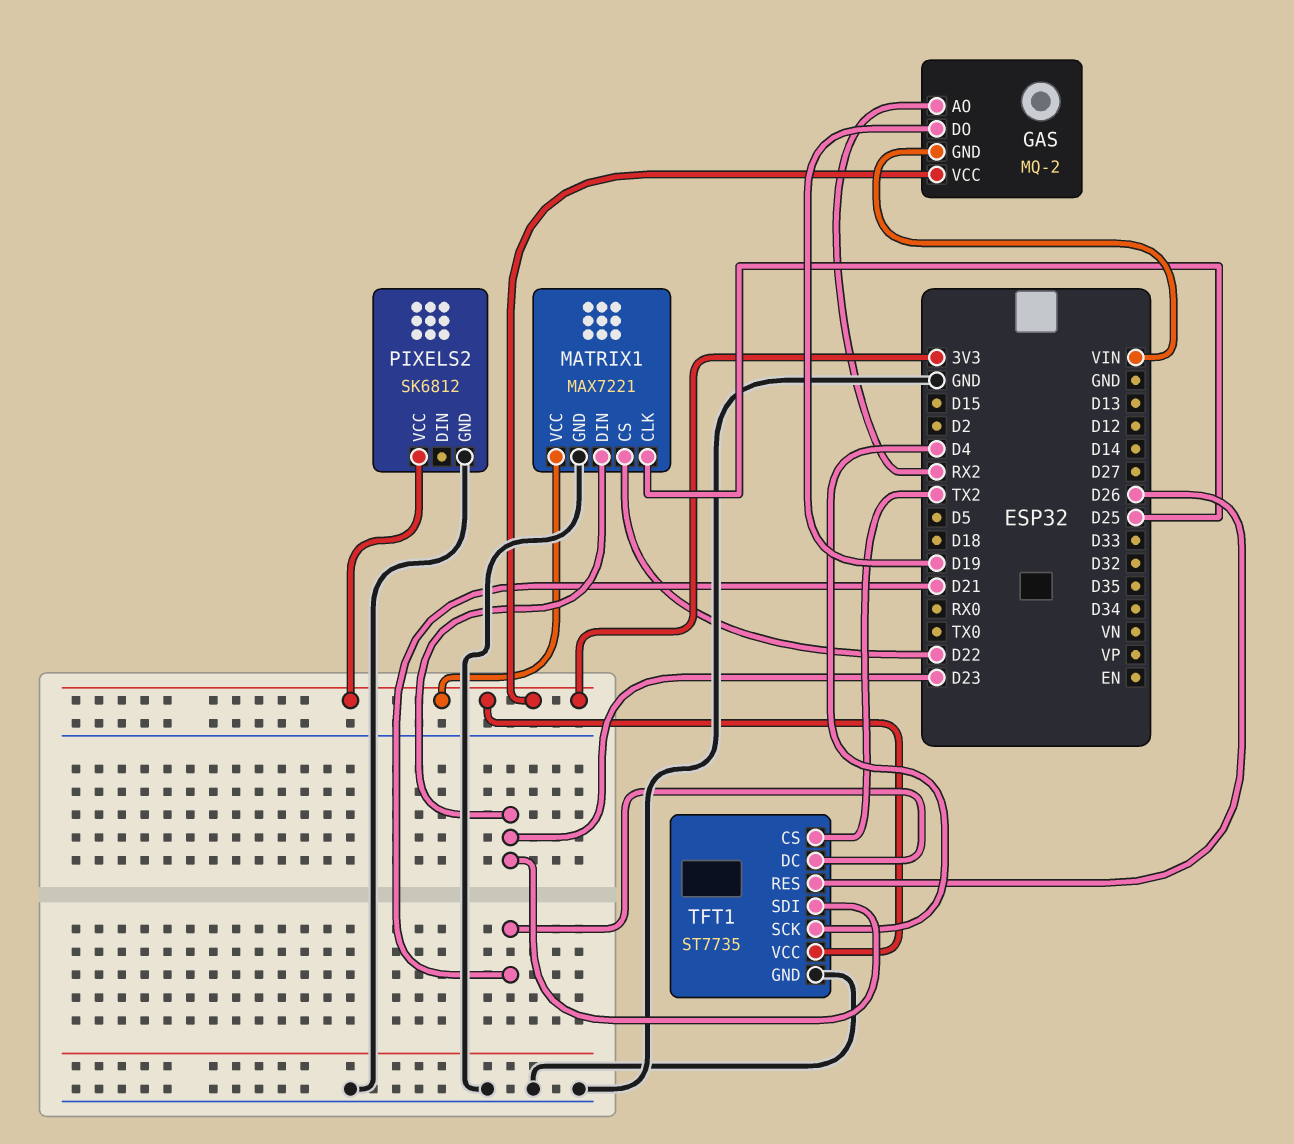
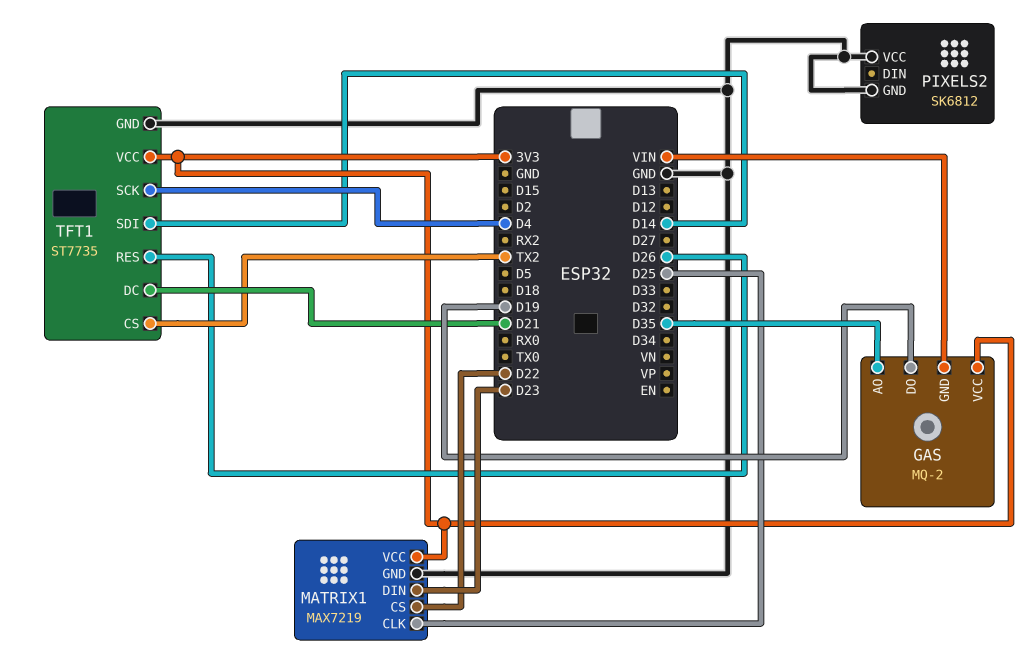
GAS pin AO: RX2 -> D35
MATRIX1: MAX7221 -> MAX7219
PIXELS2 pin VCC: 3V3 -> GND
TFT1 pin SDI: D23 -> D14

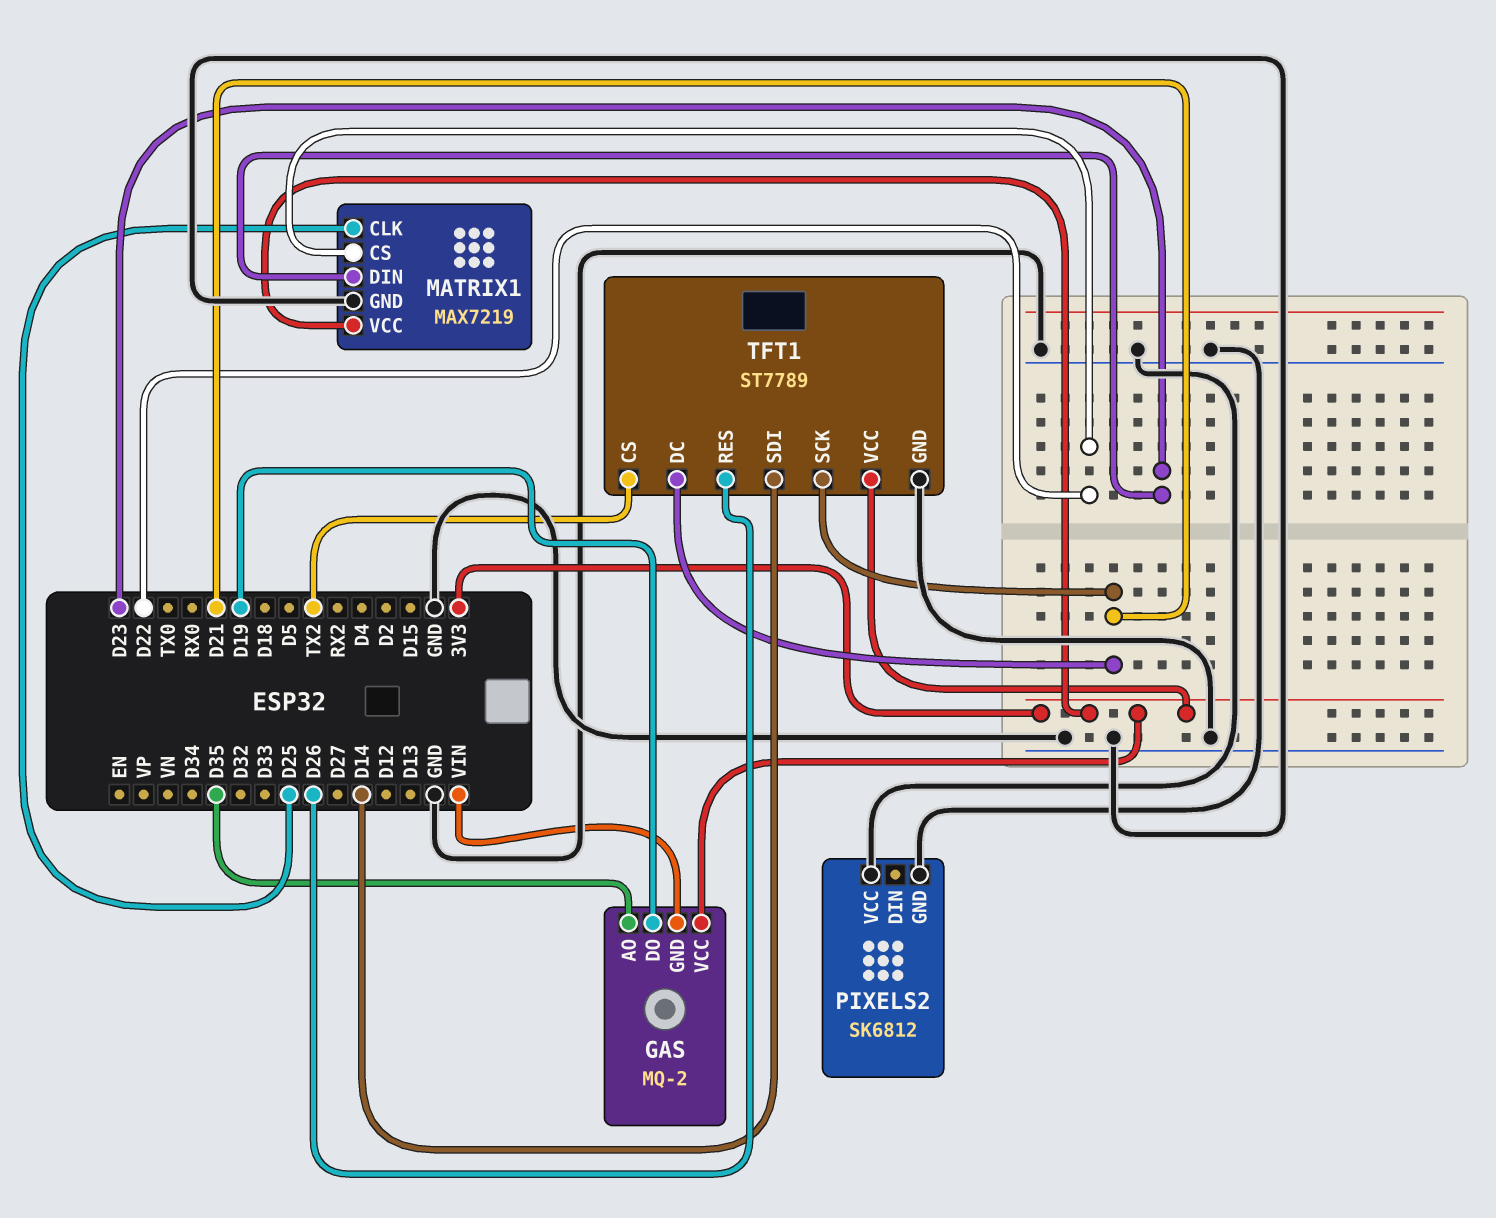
TFT1: ST7735 -> ST7789
TFT1 pin SCK: D4 -> D21

